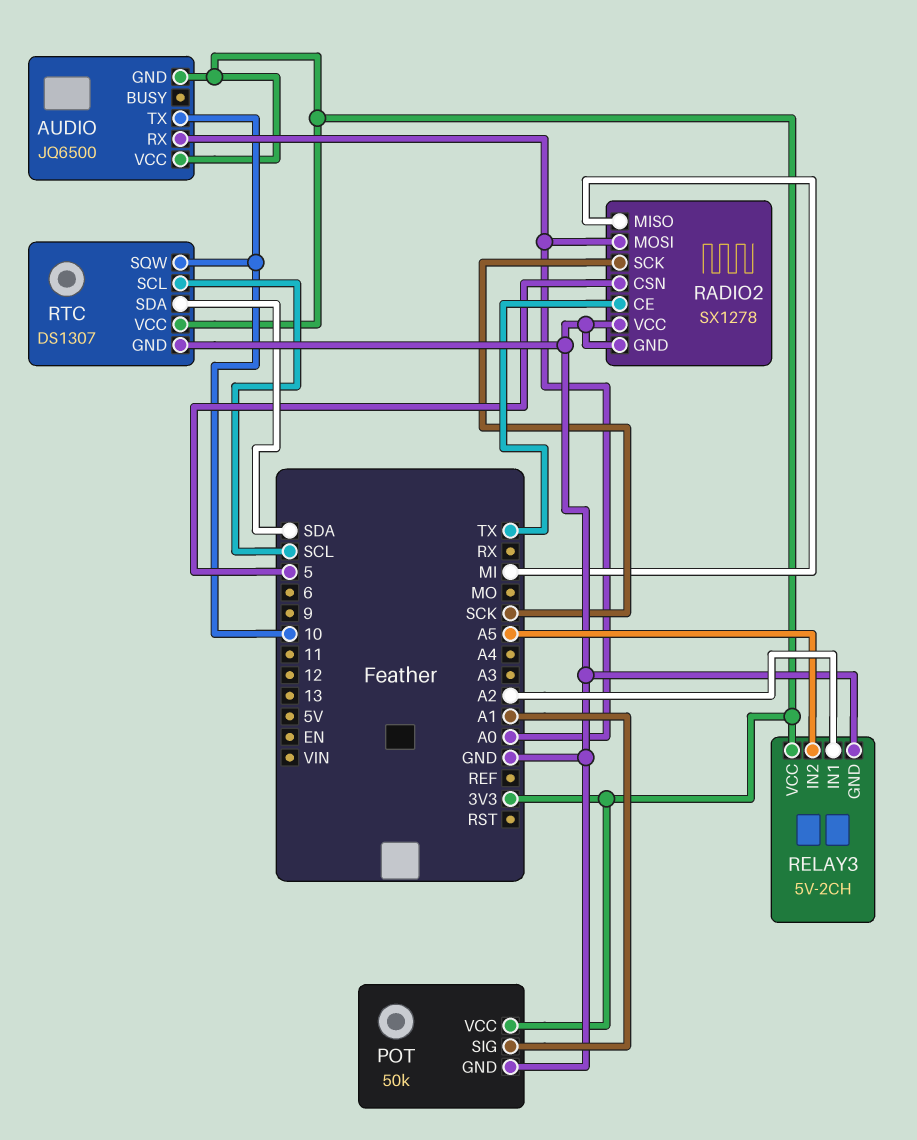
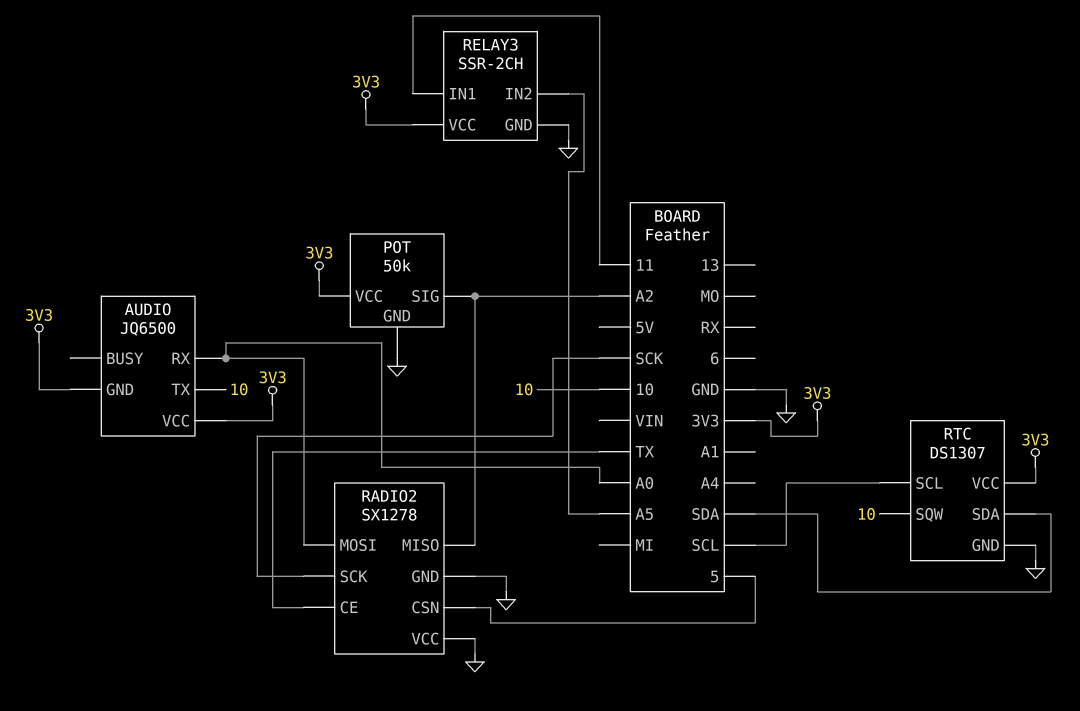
POT pin SIG: A1 -> A2
RADIO2 pin MISO: MI -> A2
RELAY3: 5V-2CH -> SSR-2CH
RELAY3 pin IN1: A2 -> 11

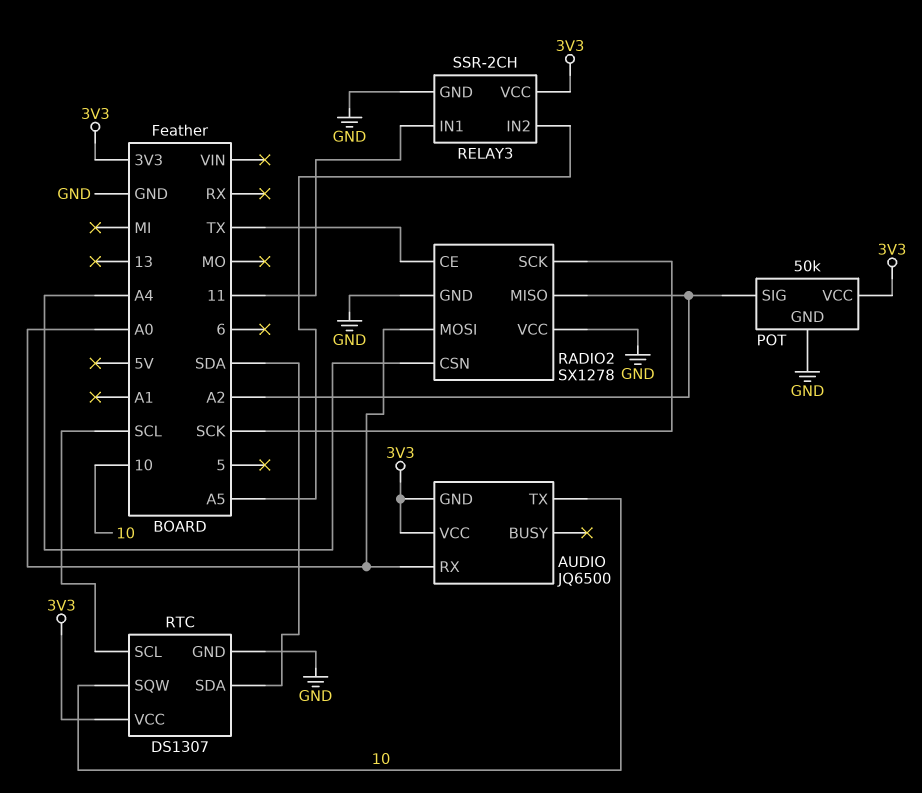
RADIO2 pin CSN: 5 -> A4

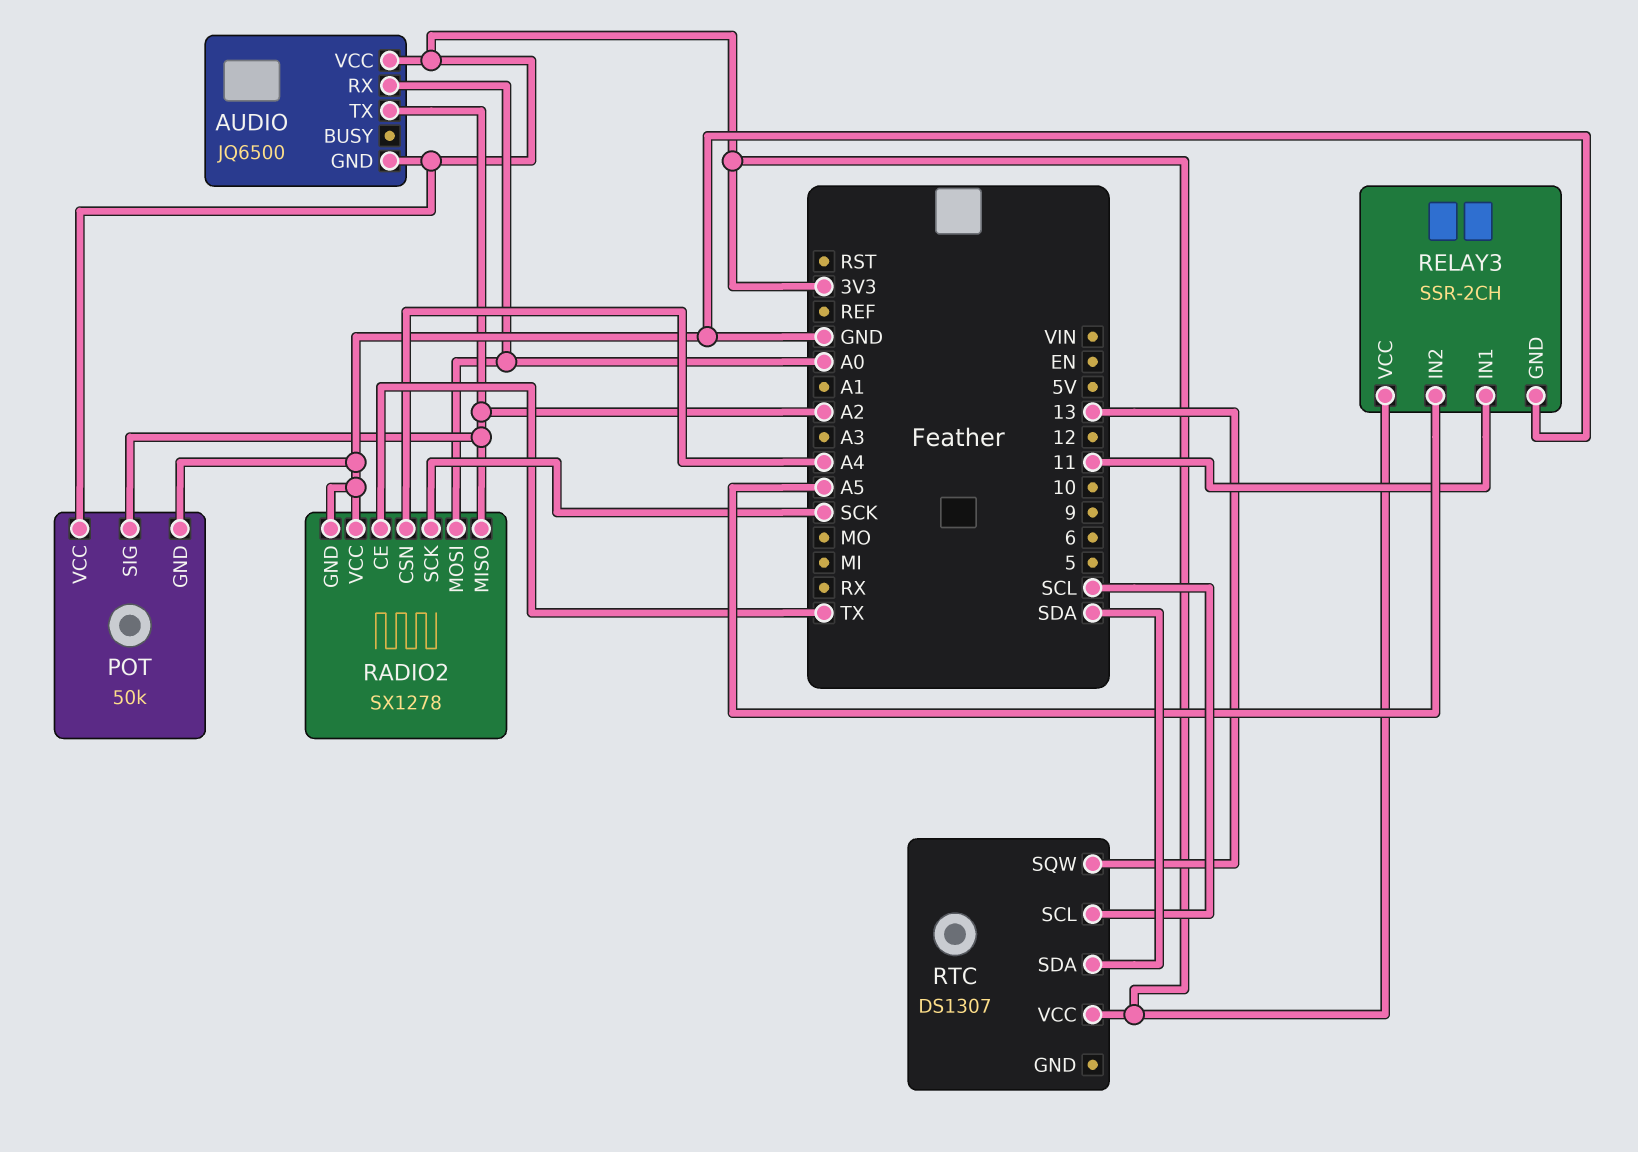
AUDIO pin TX: 10 -> A2
RTC pin GND: GND -> none
RTC pin SQW: 10 -> 13

